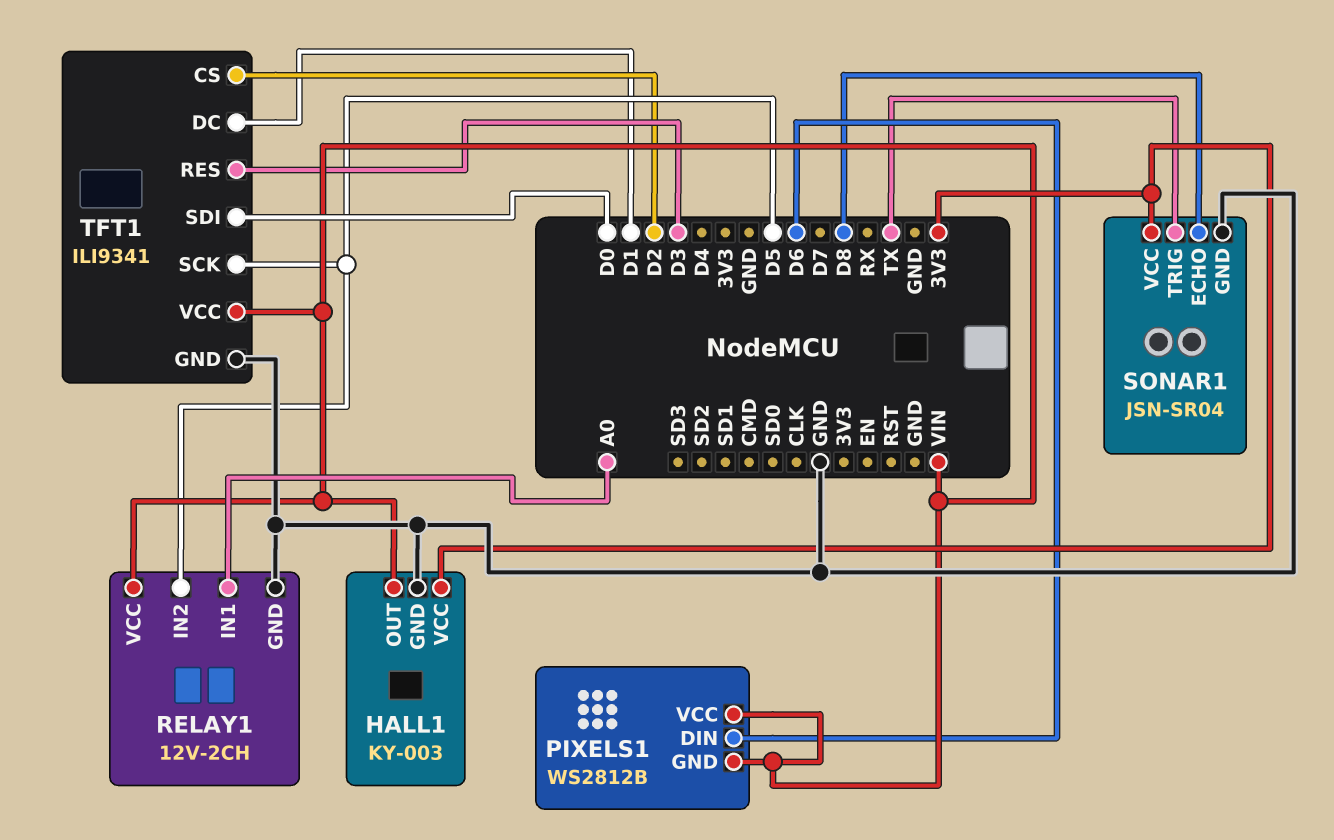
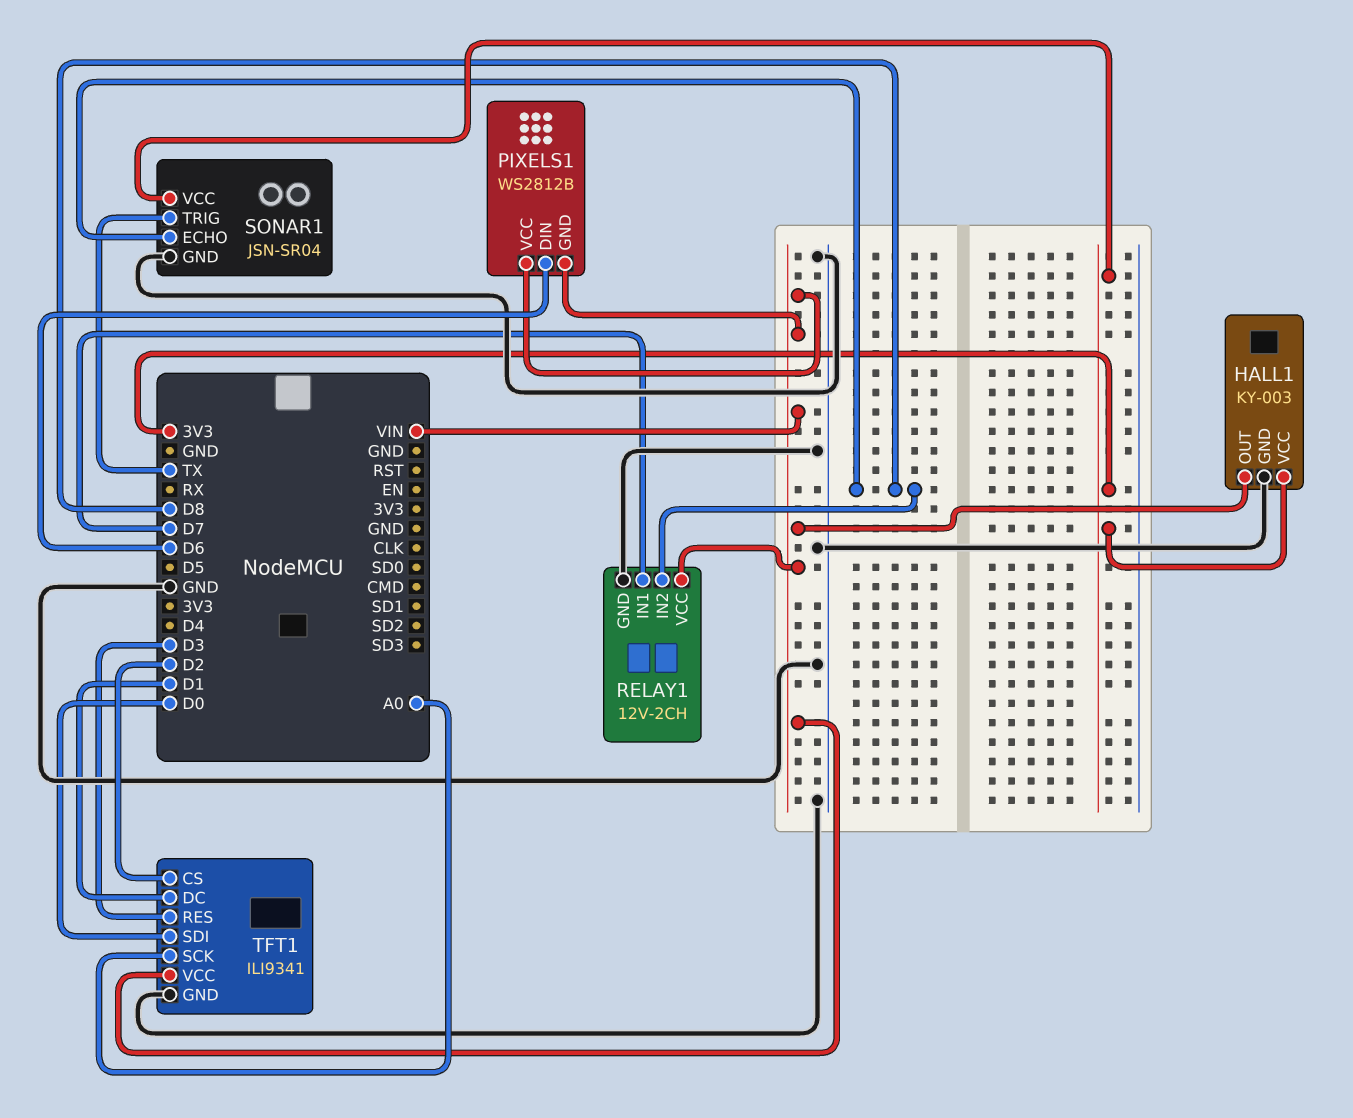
RELAY1 pin IN1: A0 -> D7
RELAY1 pin IN2: D5 -> D8
TFT1 pin SCK: D5 -> A0

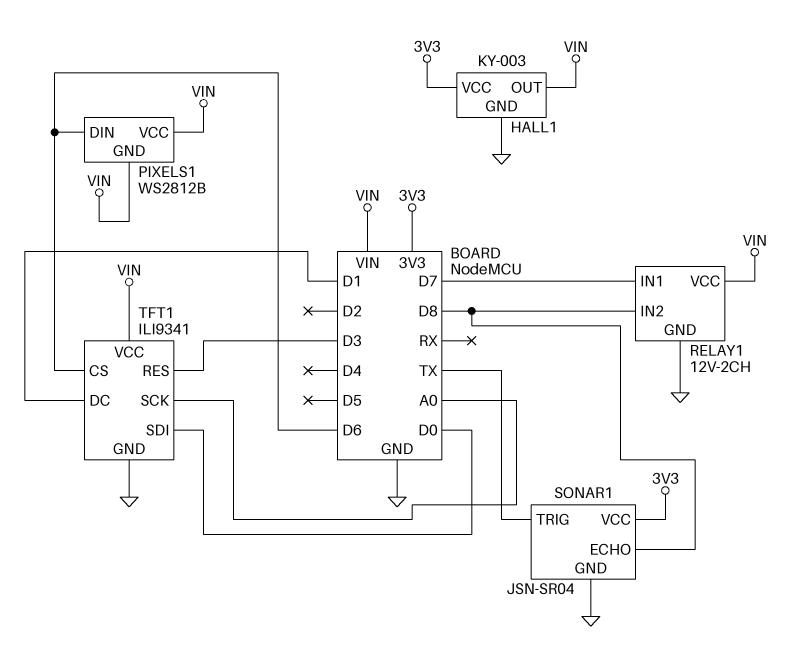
TFT1 pin CS: D2 -> D6

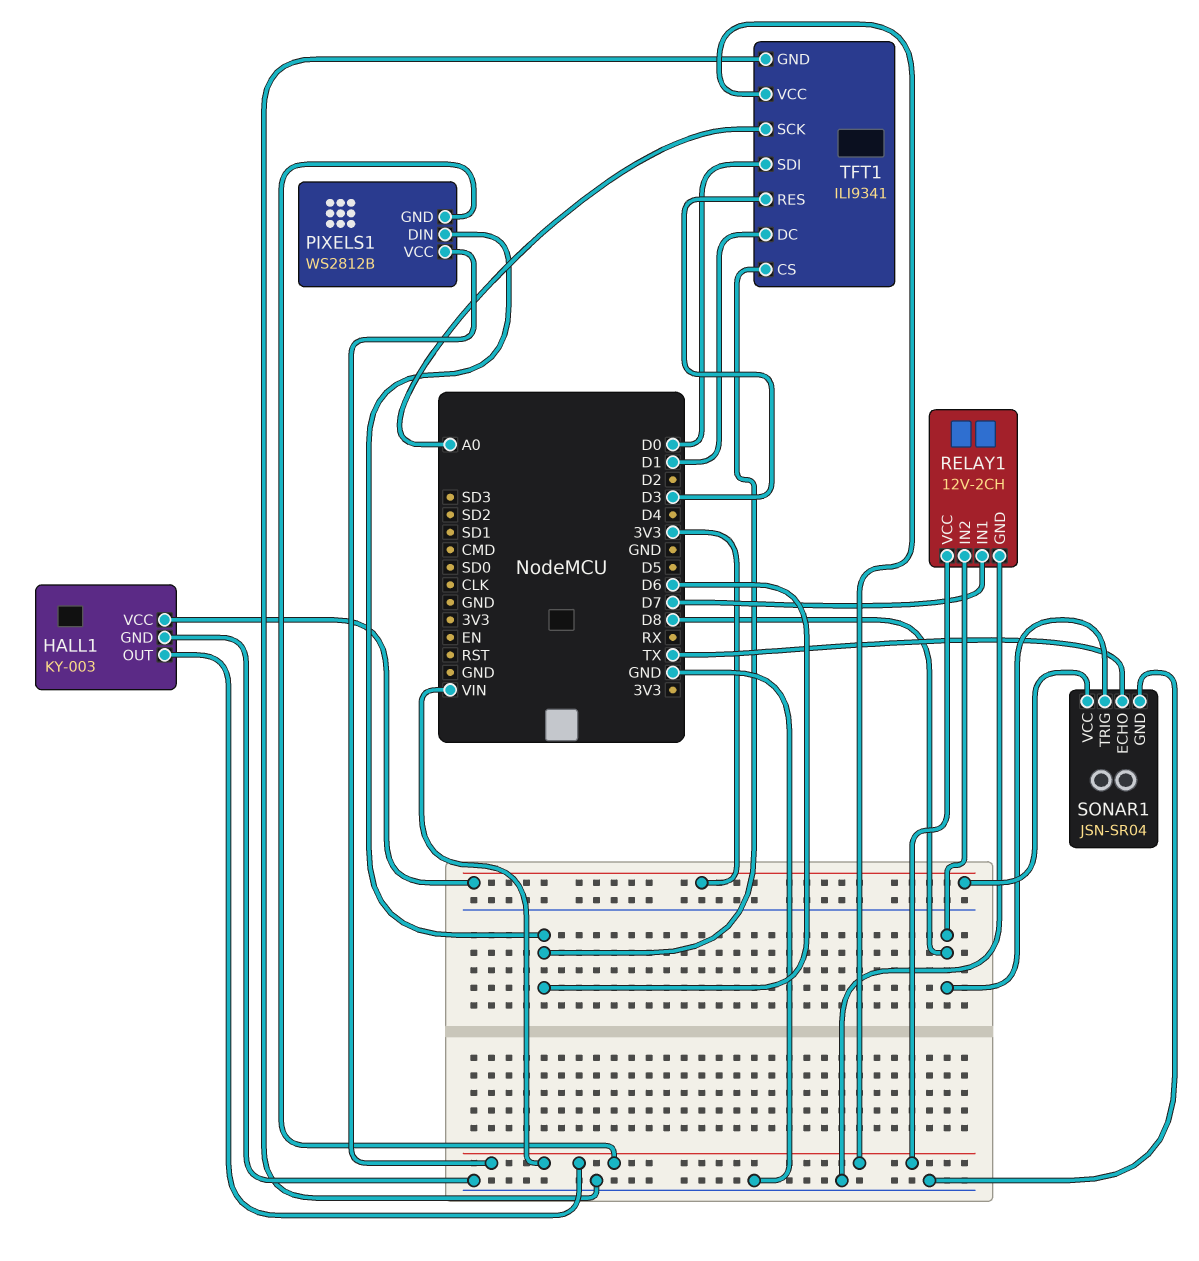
SONAR1 pin ECHO: D8 -> TX
SONAR1 pin TRIG: TX -> D8

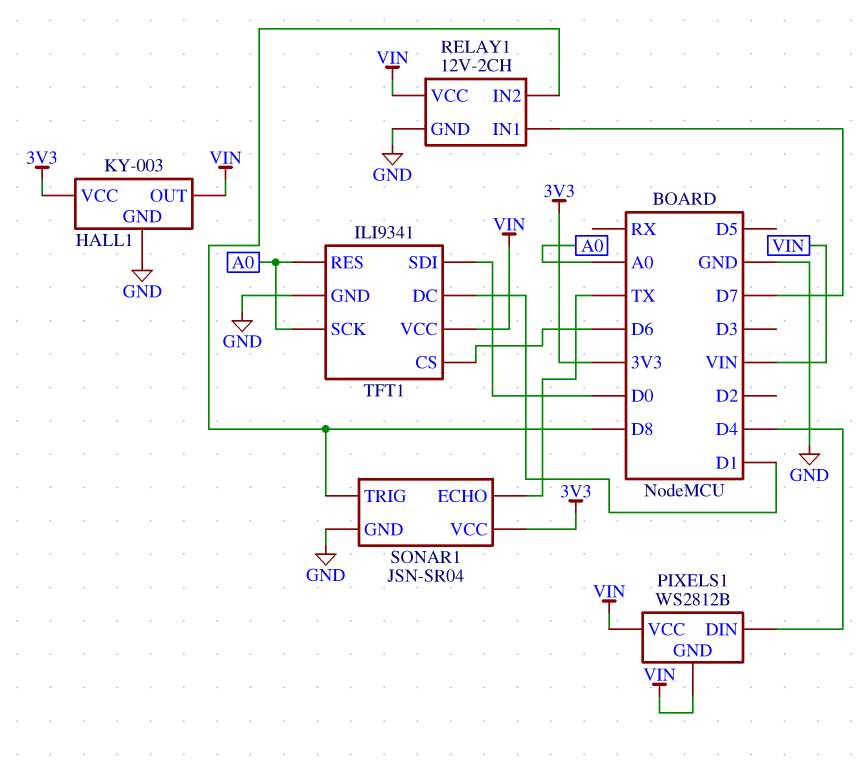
PIXELS1 pin DIN: D6 -> D4
TFT1 pin RES: D3 -> A0

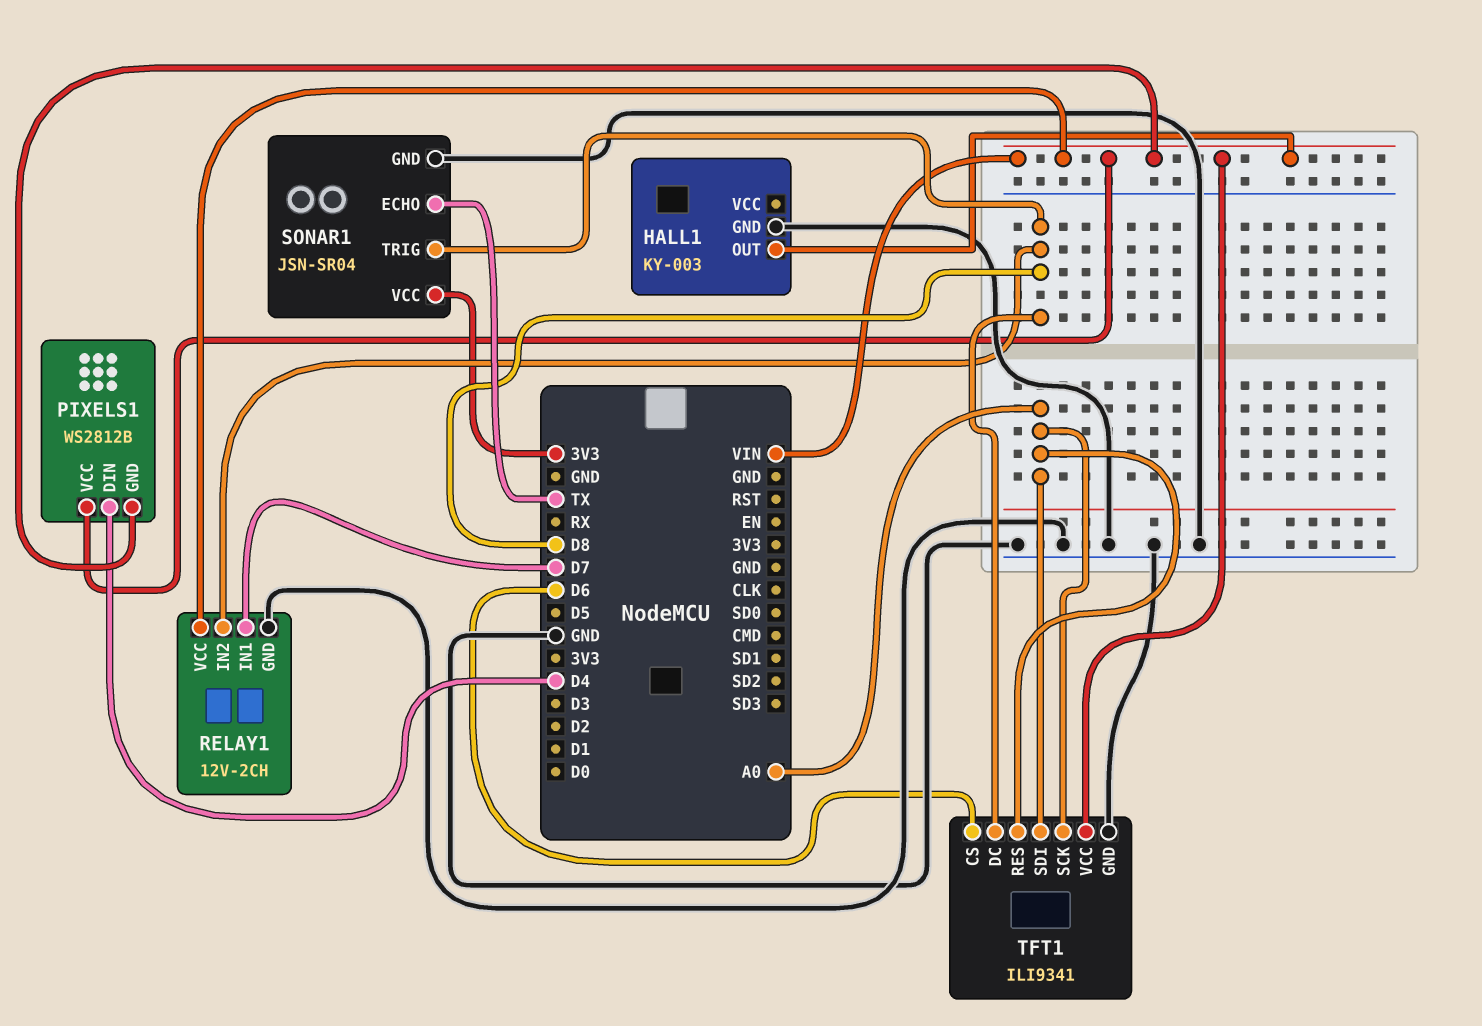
HALL1 pin VCC: 3V3 -> none
TFT1 pin DC: D1 -> D8
TFT1 pin SDI: D0 -> A0

